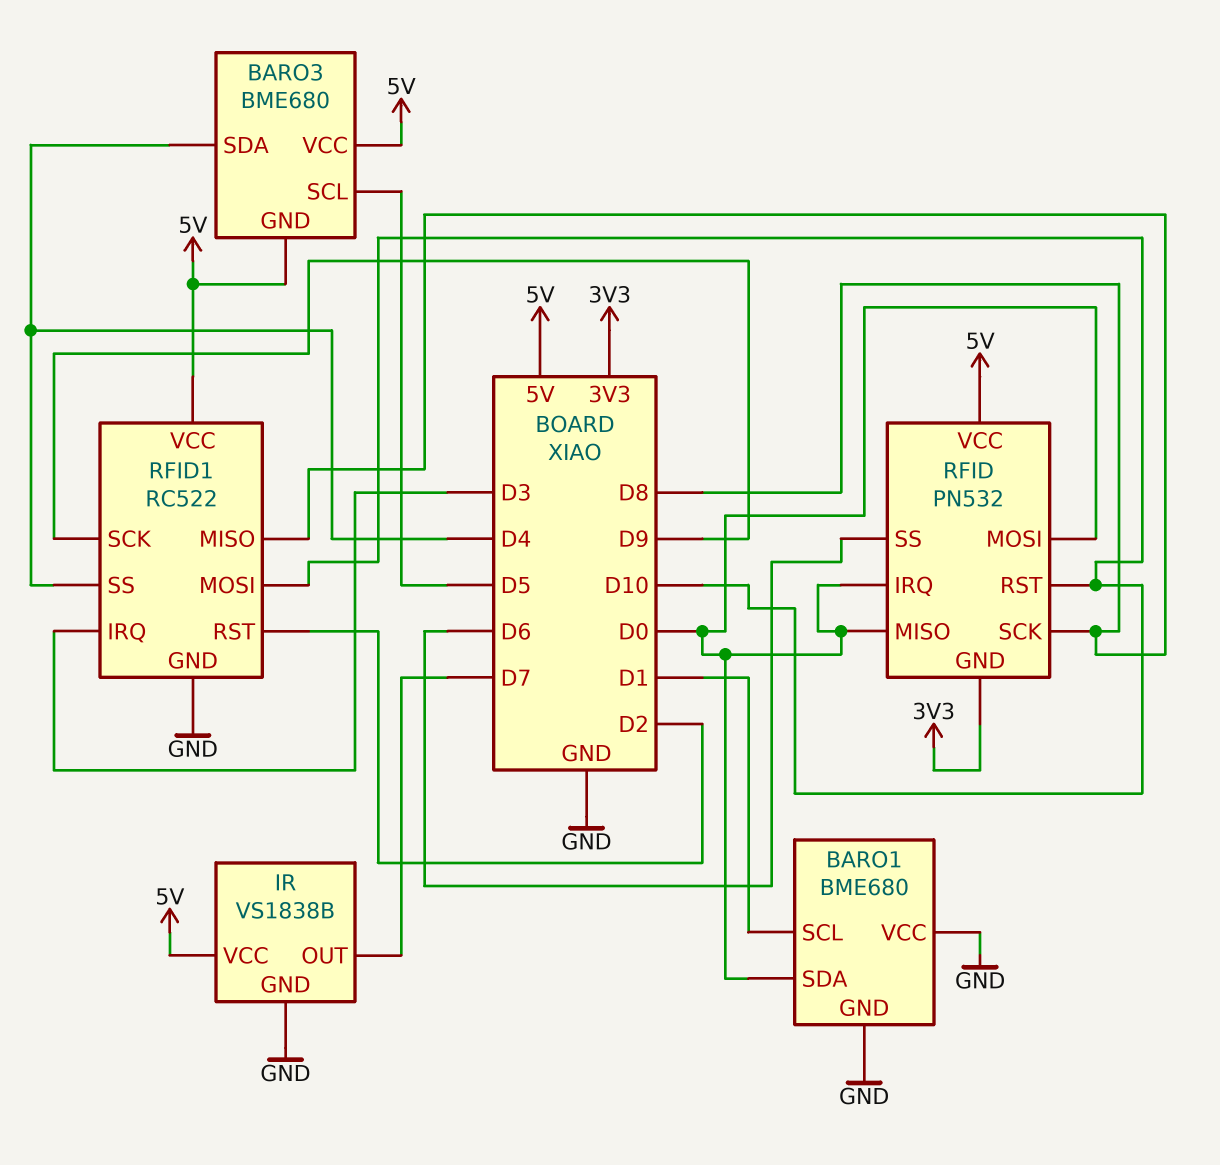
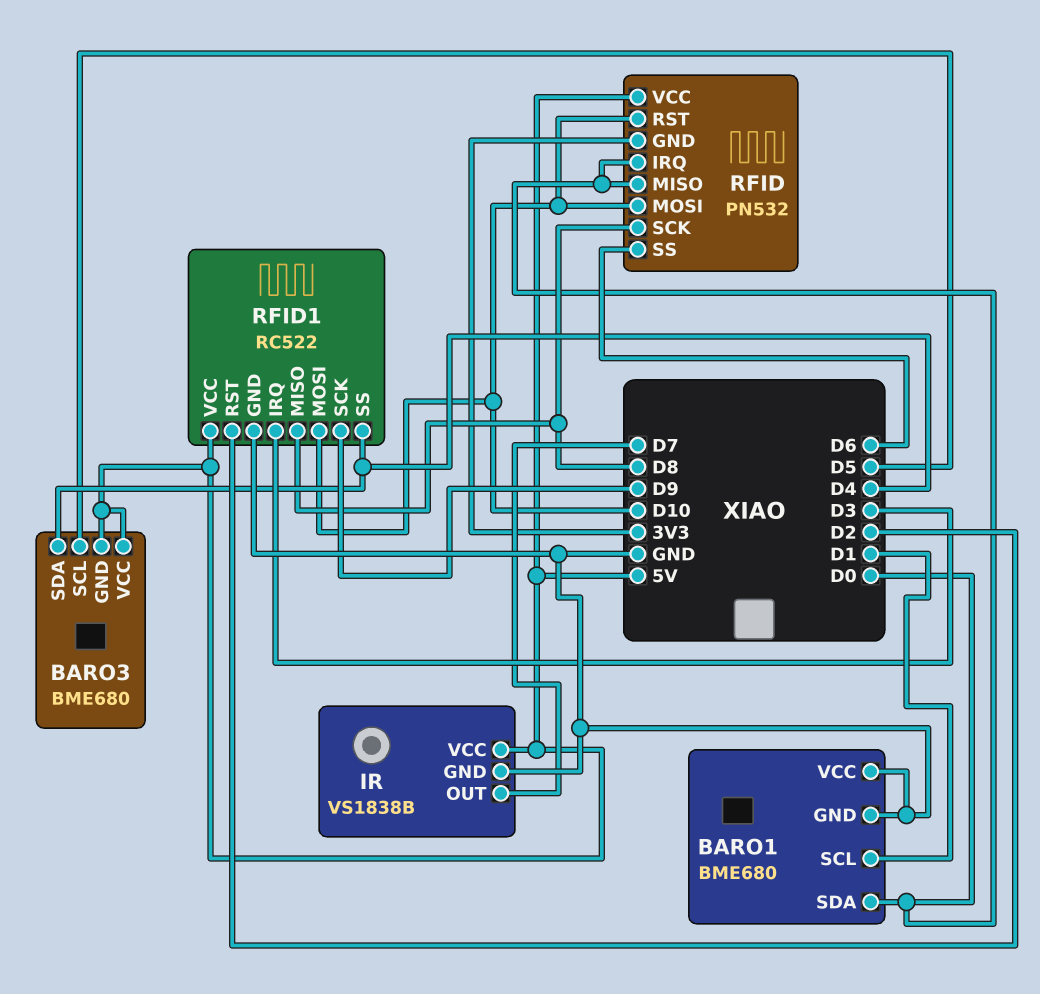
RFID pin MOSI: D0 -> D10

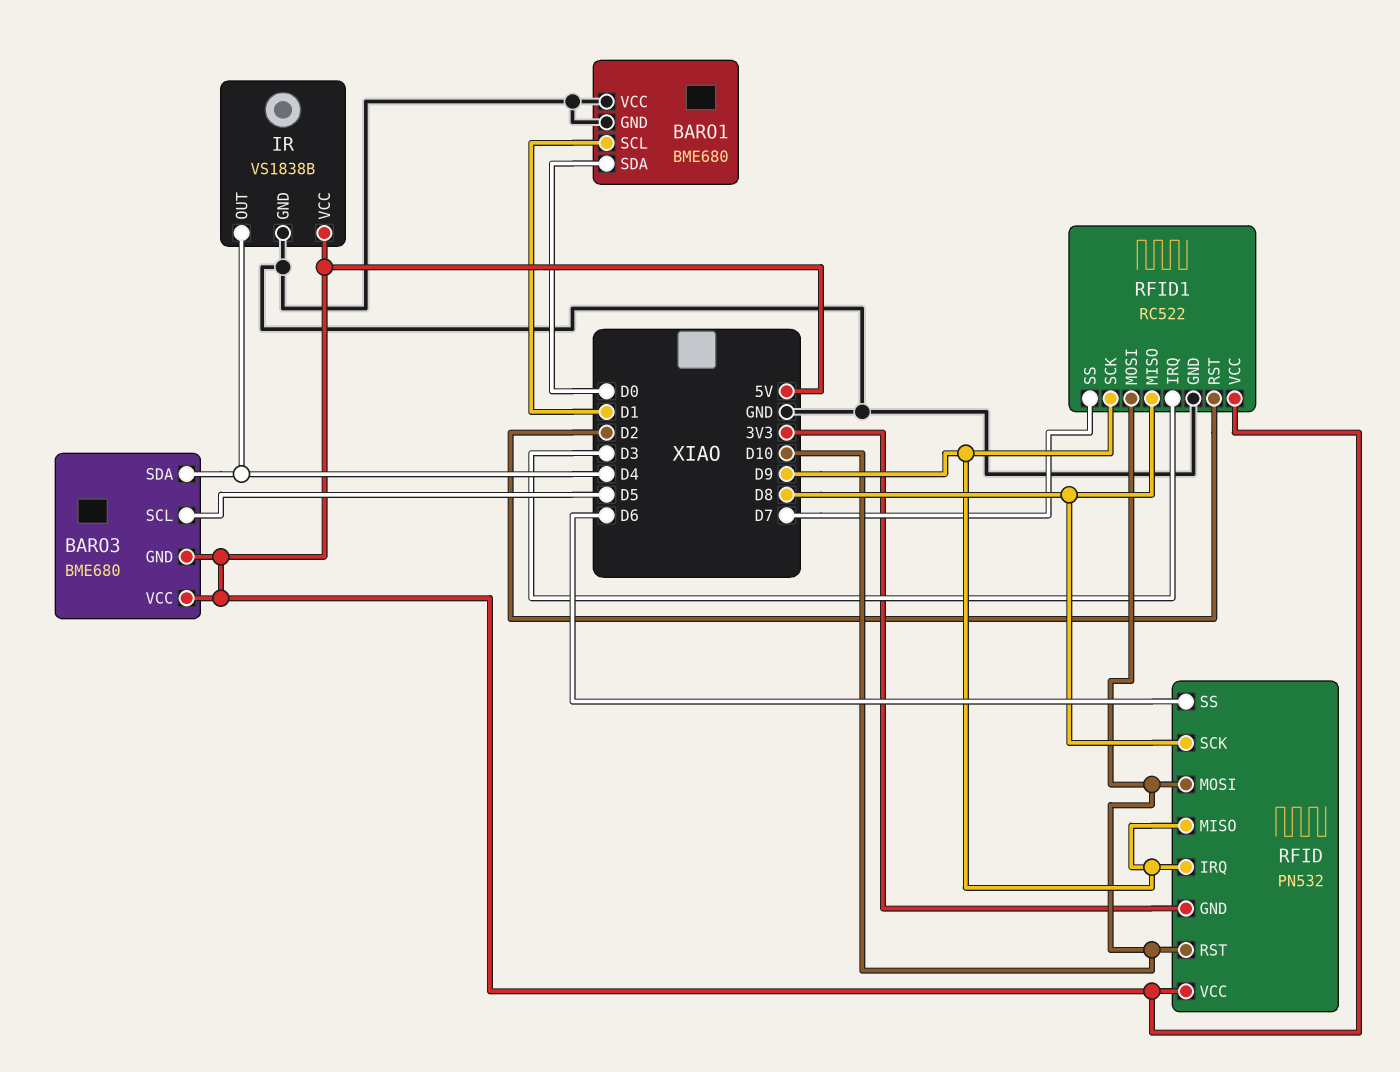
IR pin OUT: D7 -> D4
RFID pin IRQ: D0 -> D9
RFID pin MISO: D0 -> D9
RFID1 pin SS: D4 -> D7

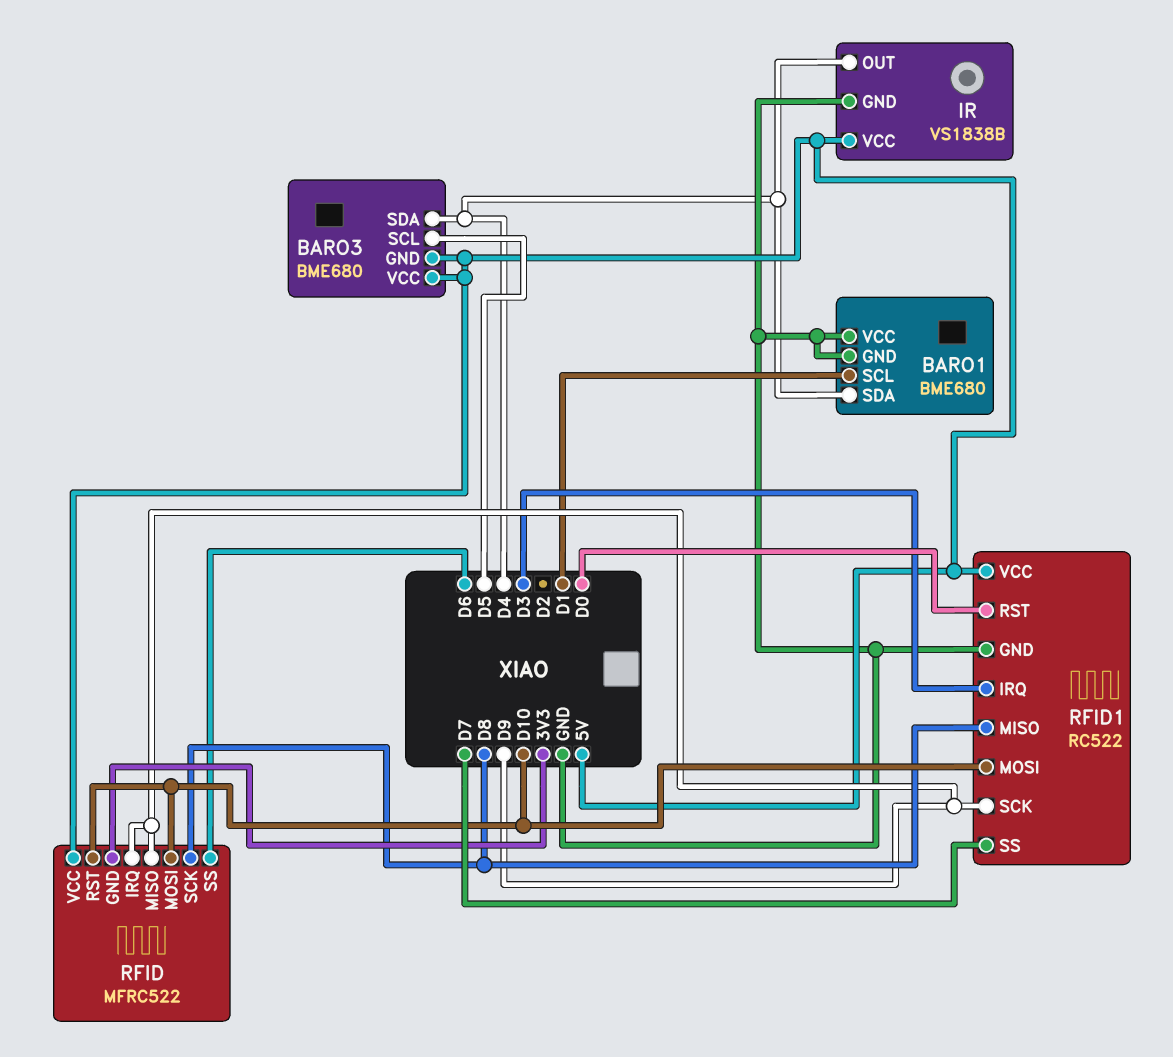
BARO1 pin SDA: D0 -> D4
RFID: PN532 -> MFRC522
RFID1 pin RST: D2 -> D0

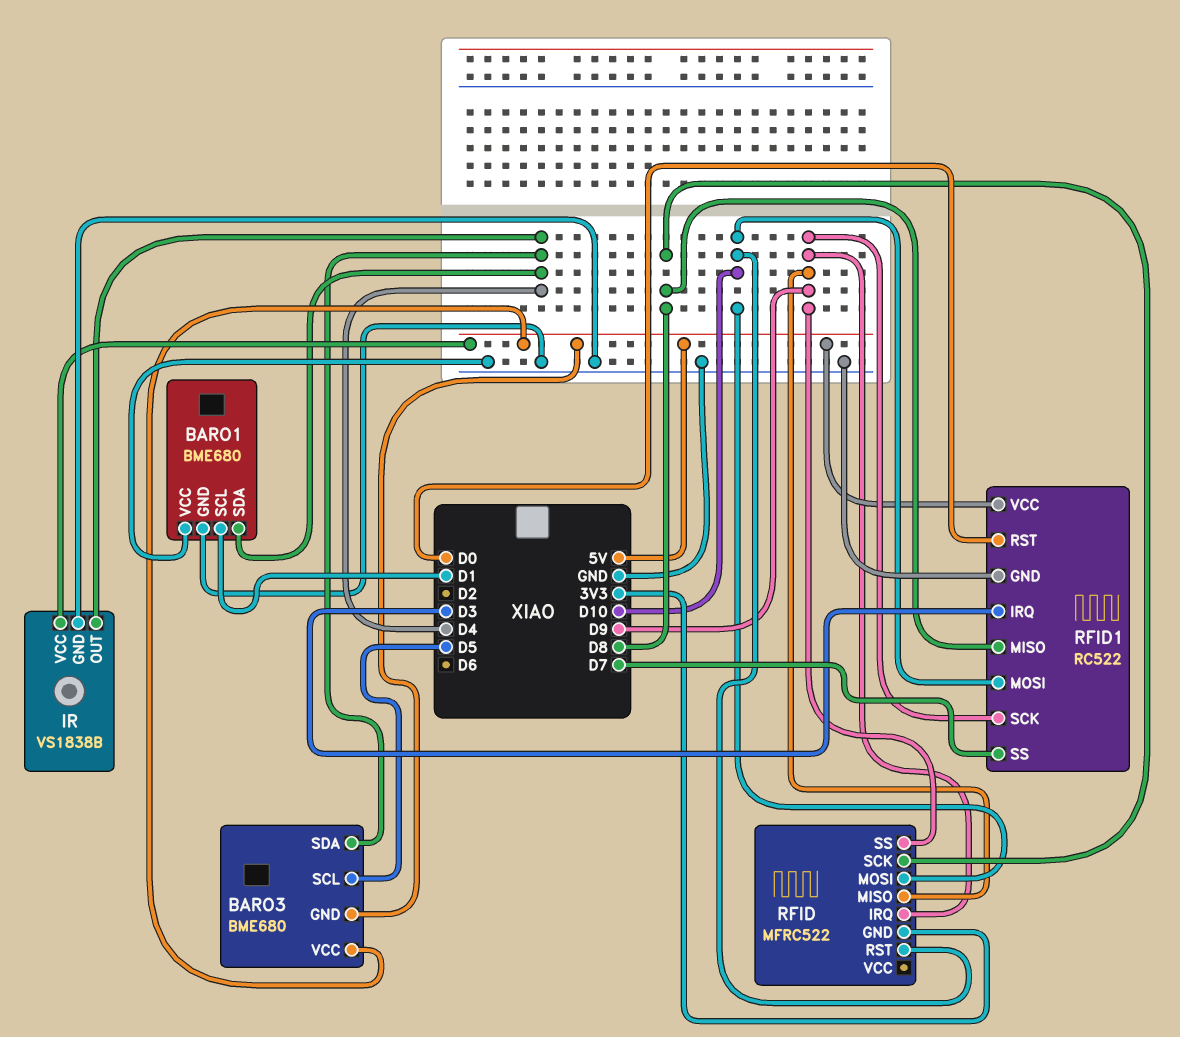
RFID pin SS: D6 -> D9
RFID pin VCC: 5V -> none

